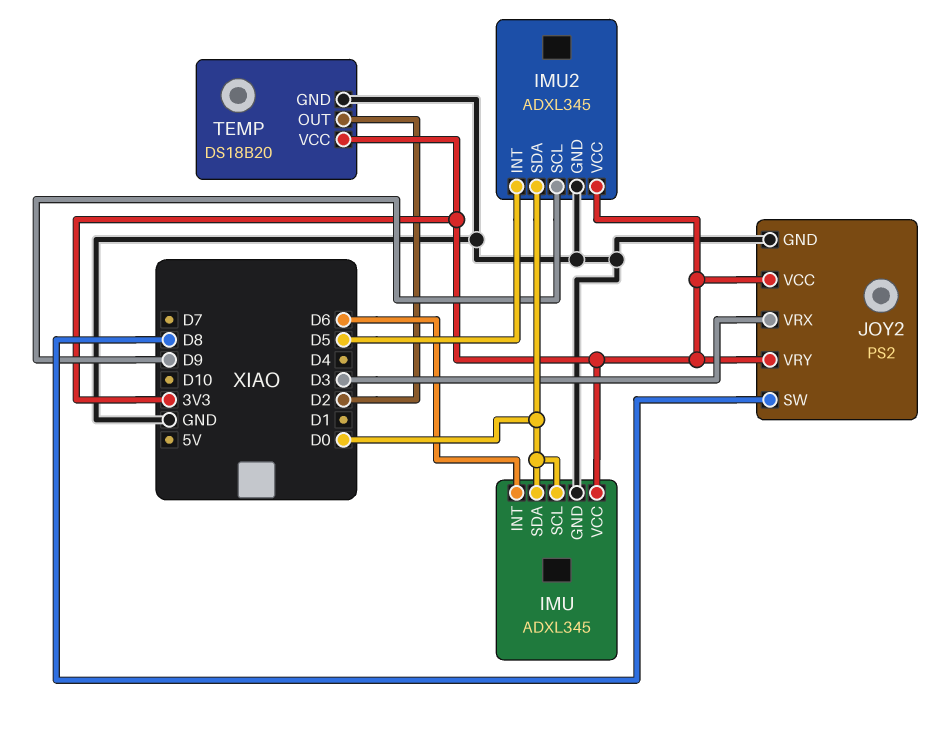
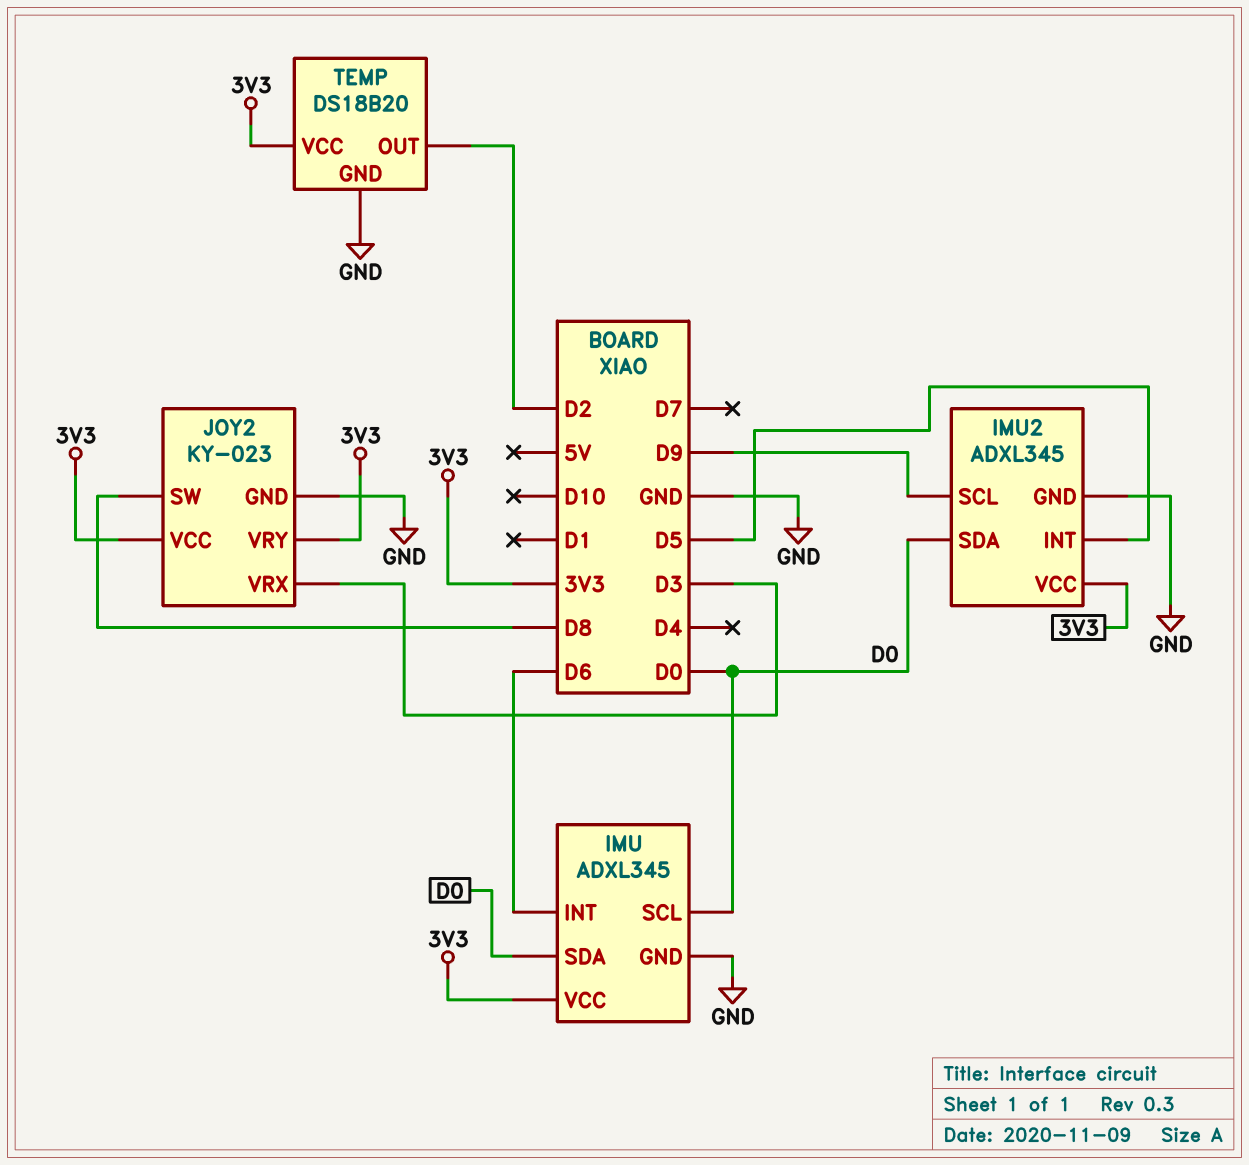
JOY2: PS2 -> KY-023

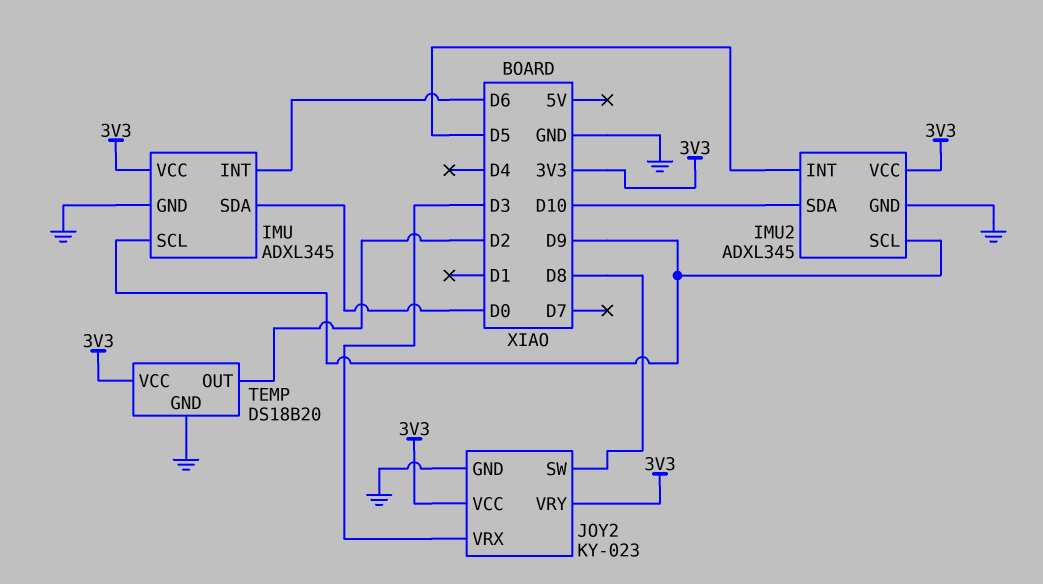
IMU pin SCL: D0 -> D9
IMU2 pin SDA: D0 -> D10

